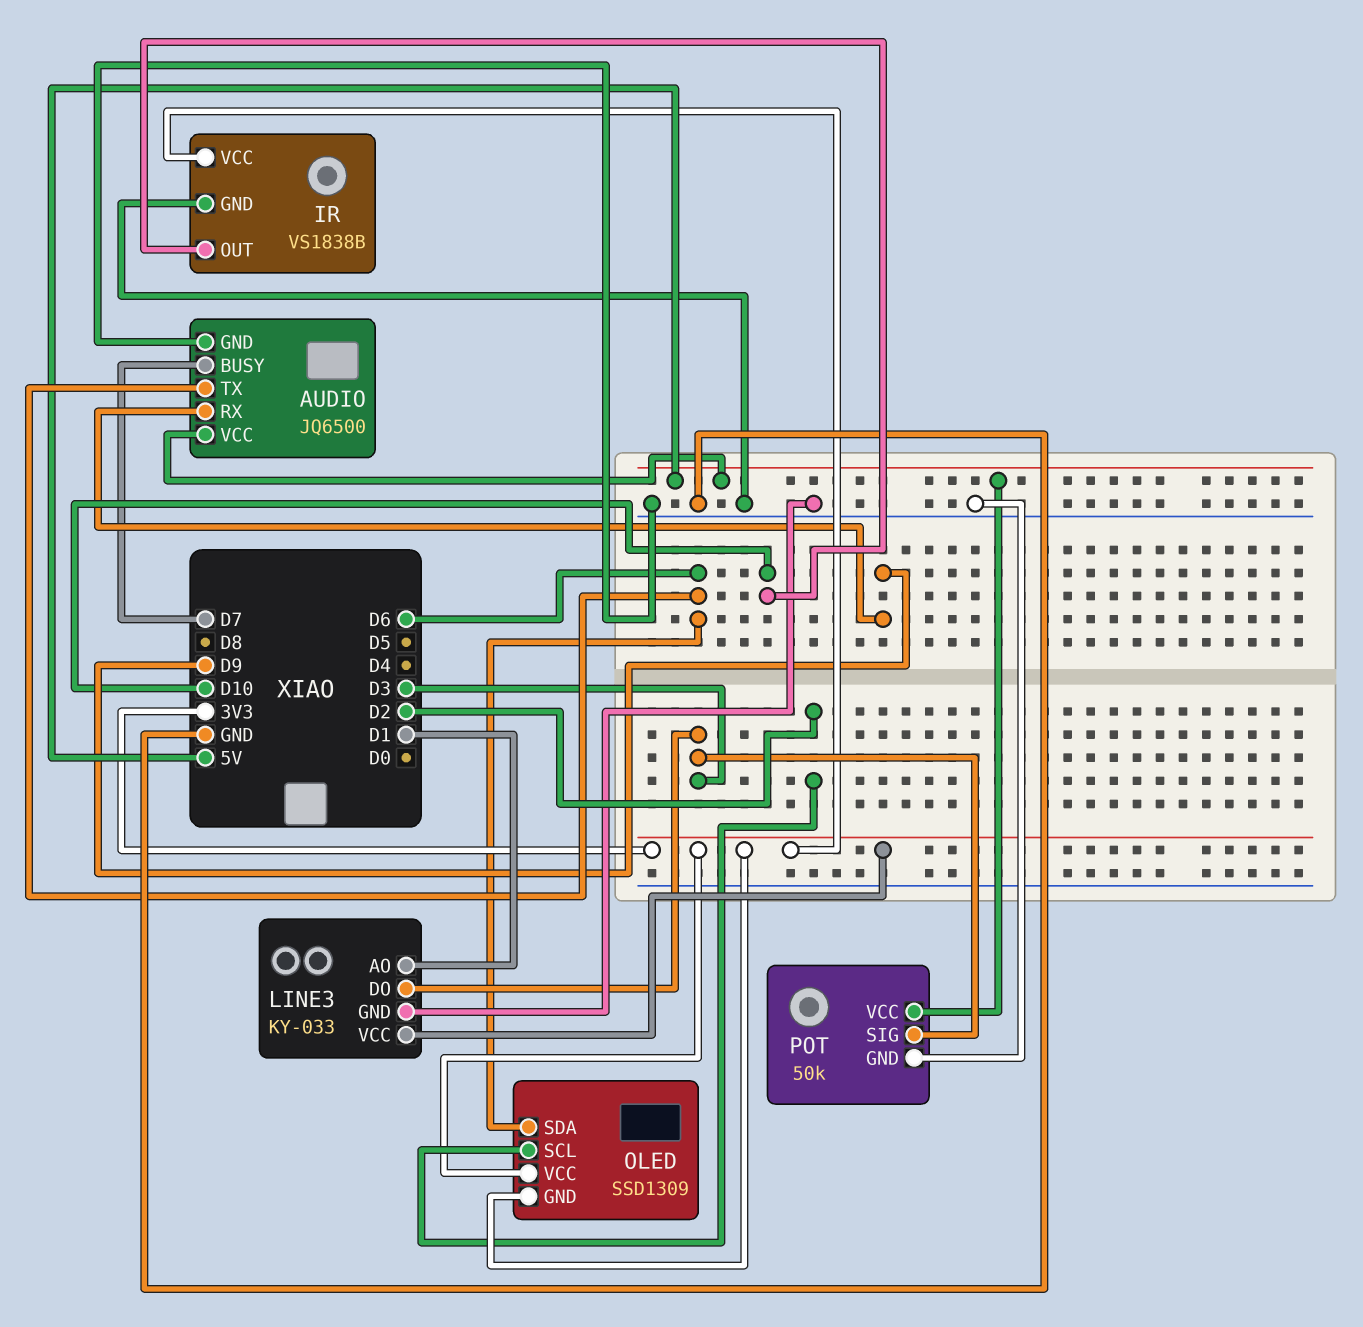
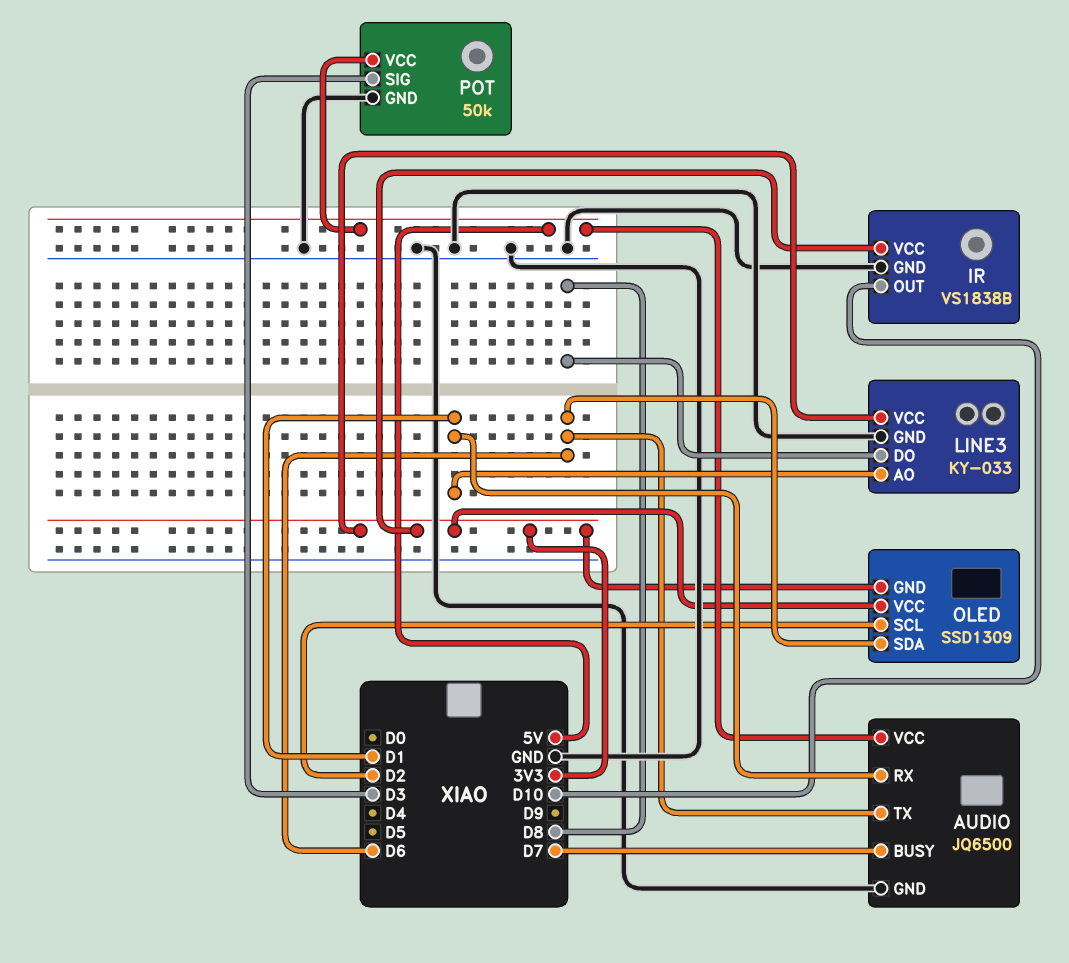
AUDIO pin RX: D9 -> D1
LINE3 pin DO: D3 -> D8

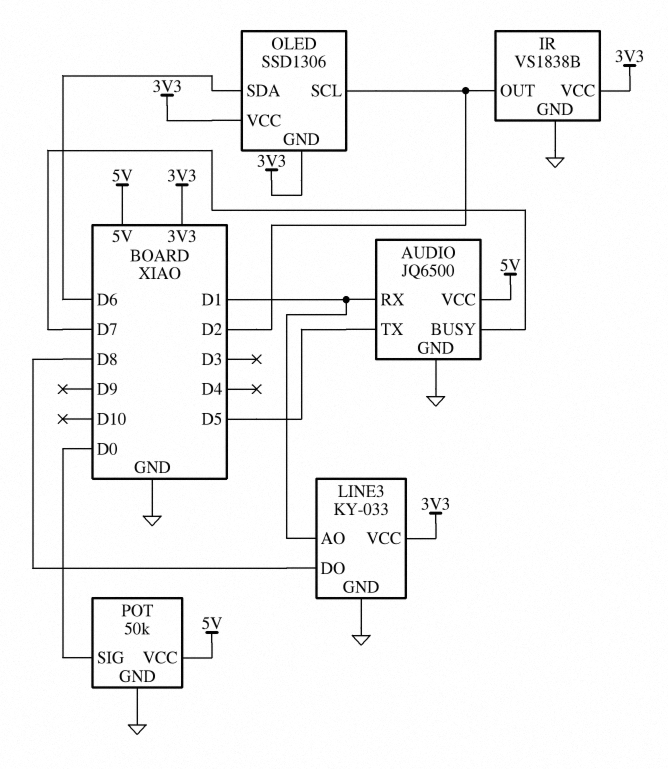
AUDIO pin TX: D6 -> D5
IR pin OUT: D10 -> D2
OLED: SSD1309 -> SSD1306
POT pin SIG: D3 -> D0

